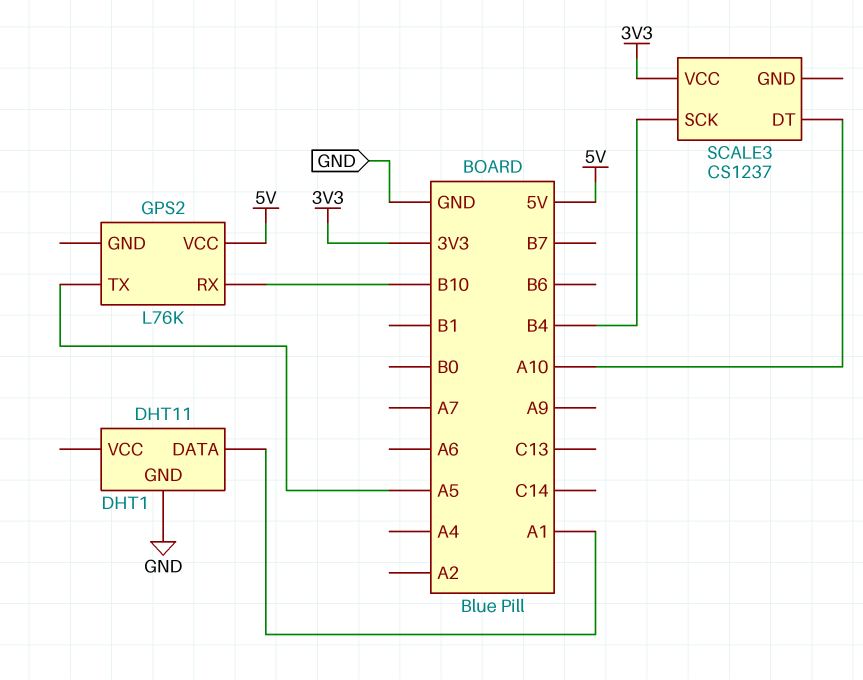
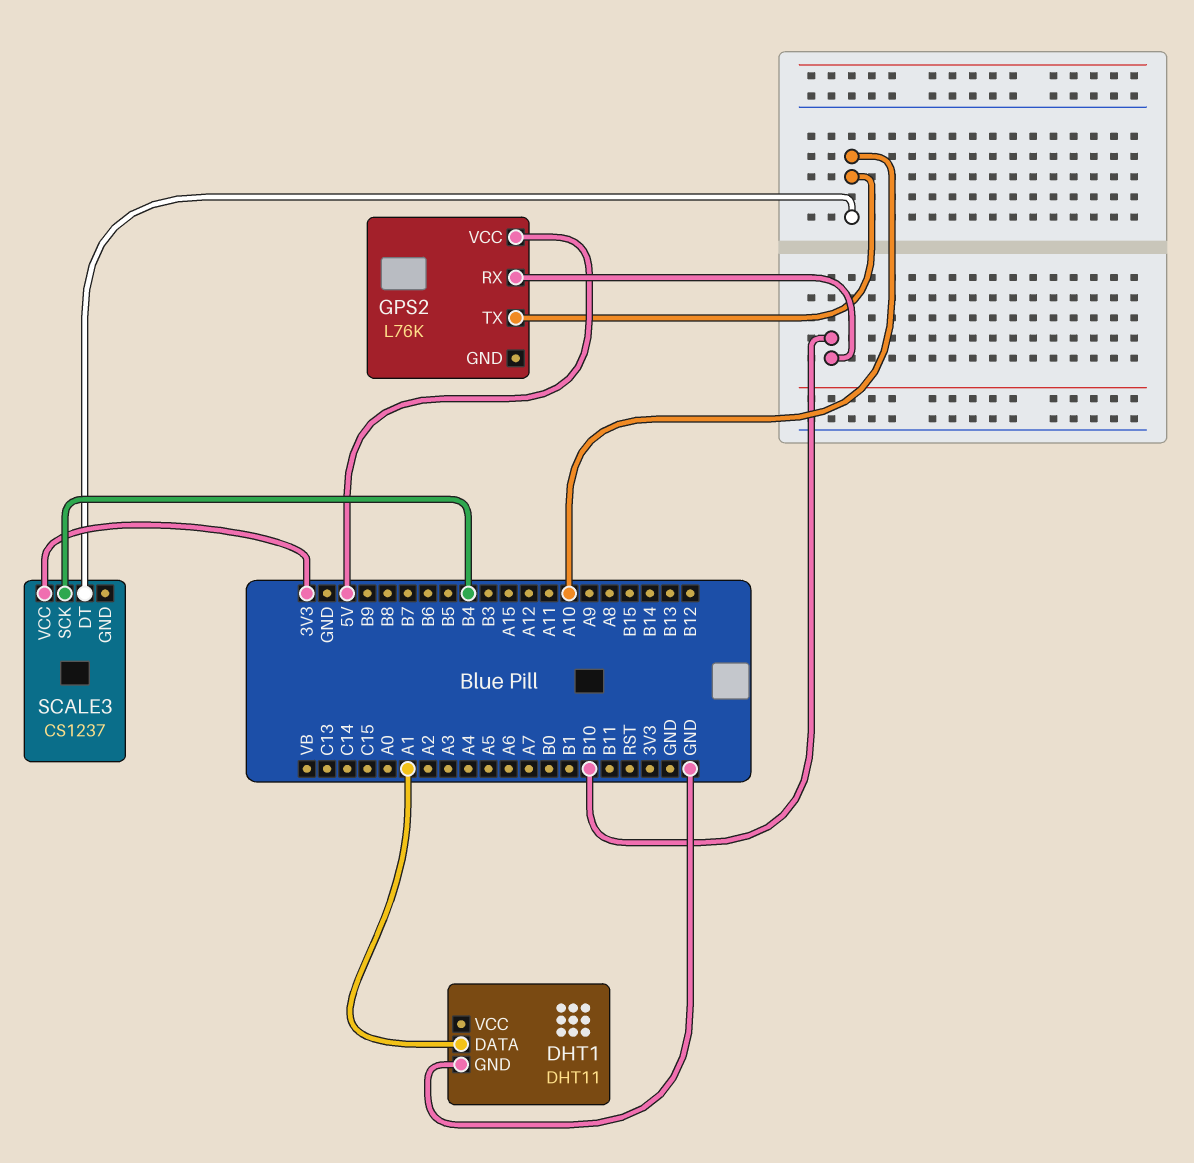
GPS2 pin TX: A5 -> A10

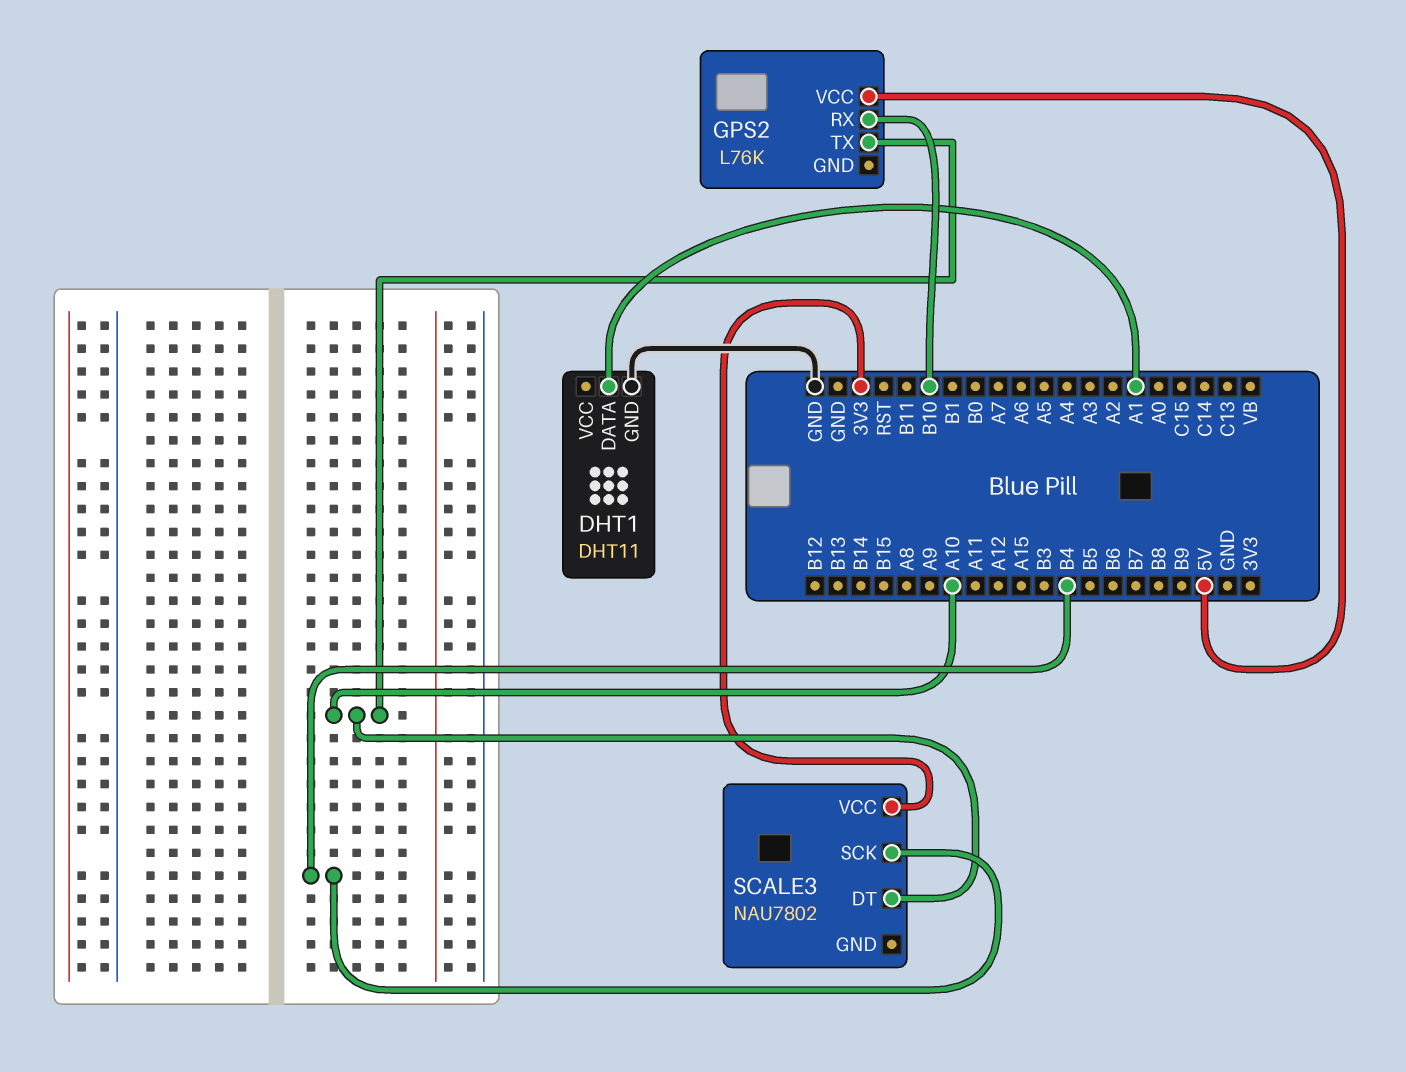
SCALE3: CS1237 -> NAU7802

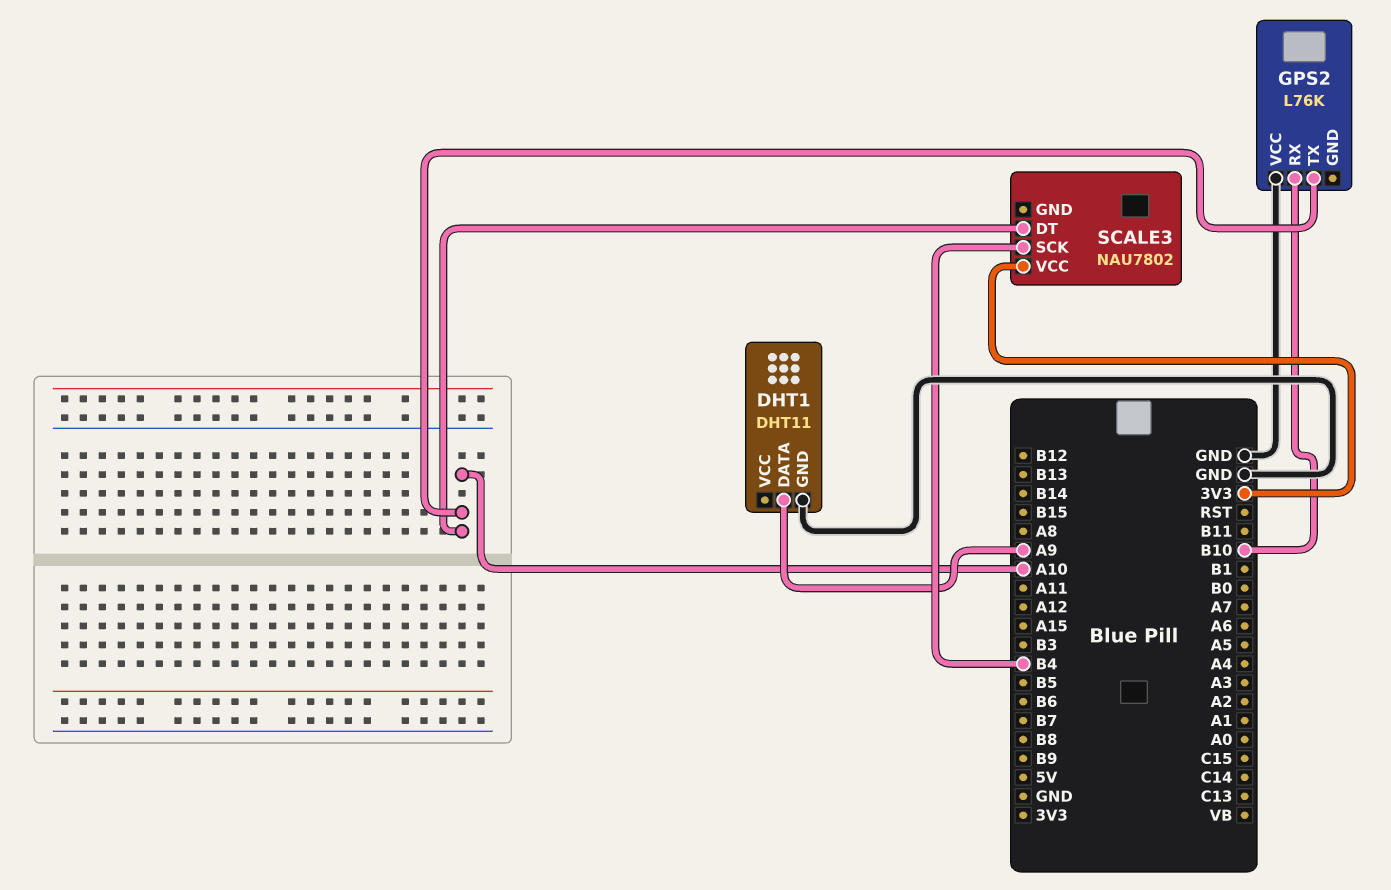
DHT1 pin DATA: A1 -> A9
GPS2 pin VCC: 5V -> GND

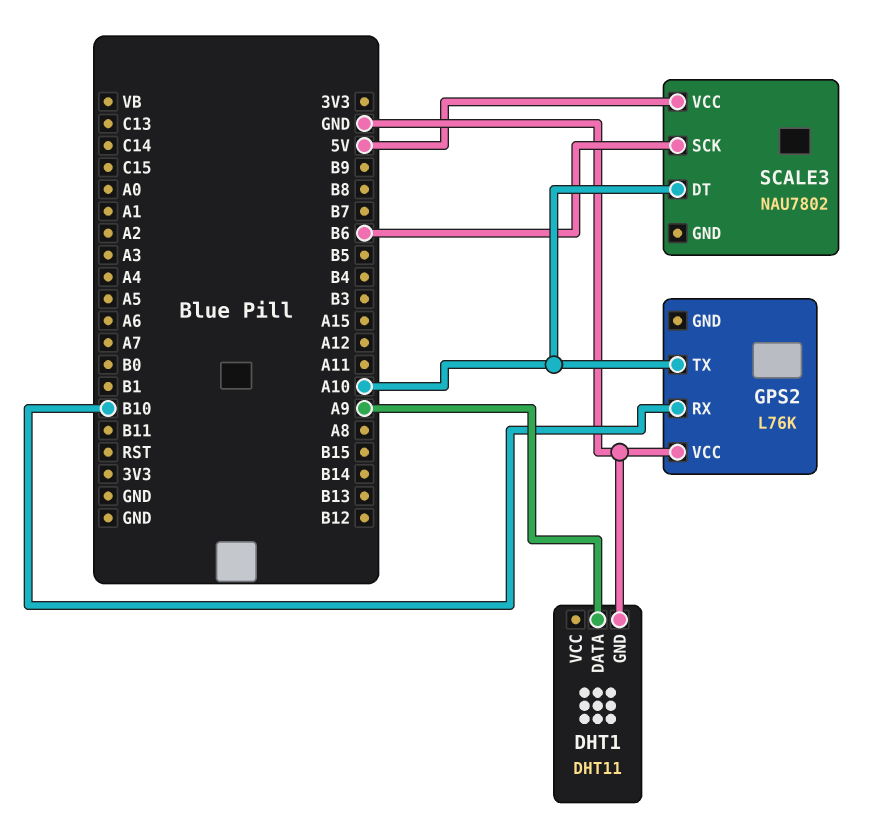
SCALE3 pin SCK: B4 -> B6
SCALE3 pin VCC: 3V3 -> 5V

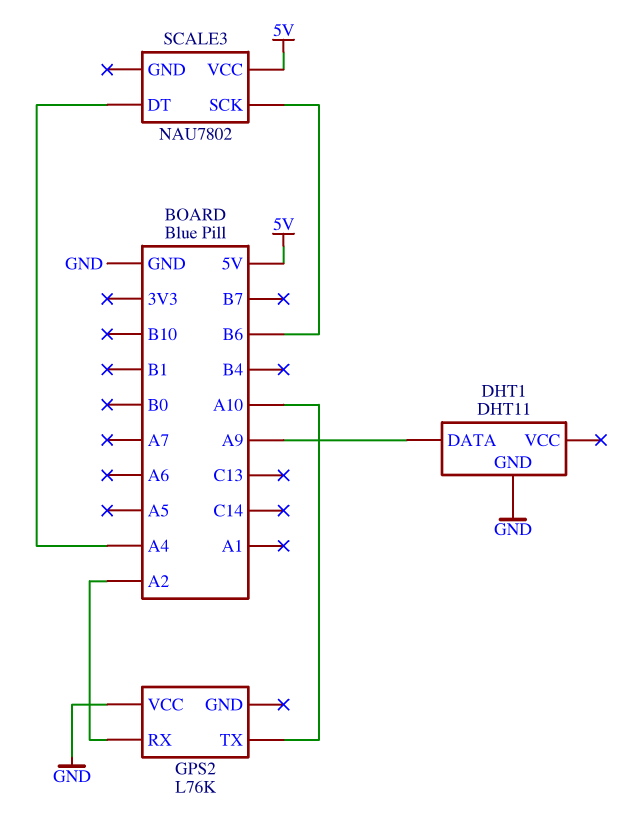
GPS2 pin RX: B10 -> A2
SCALE3 pin DT: A10 -> A4

